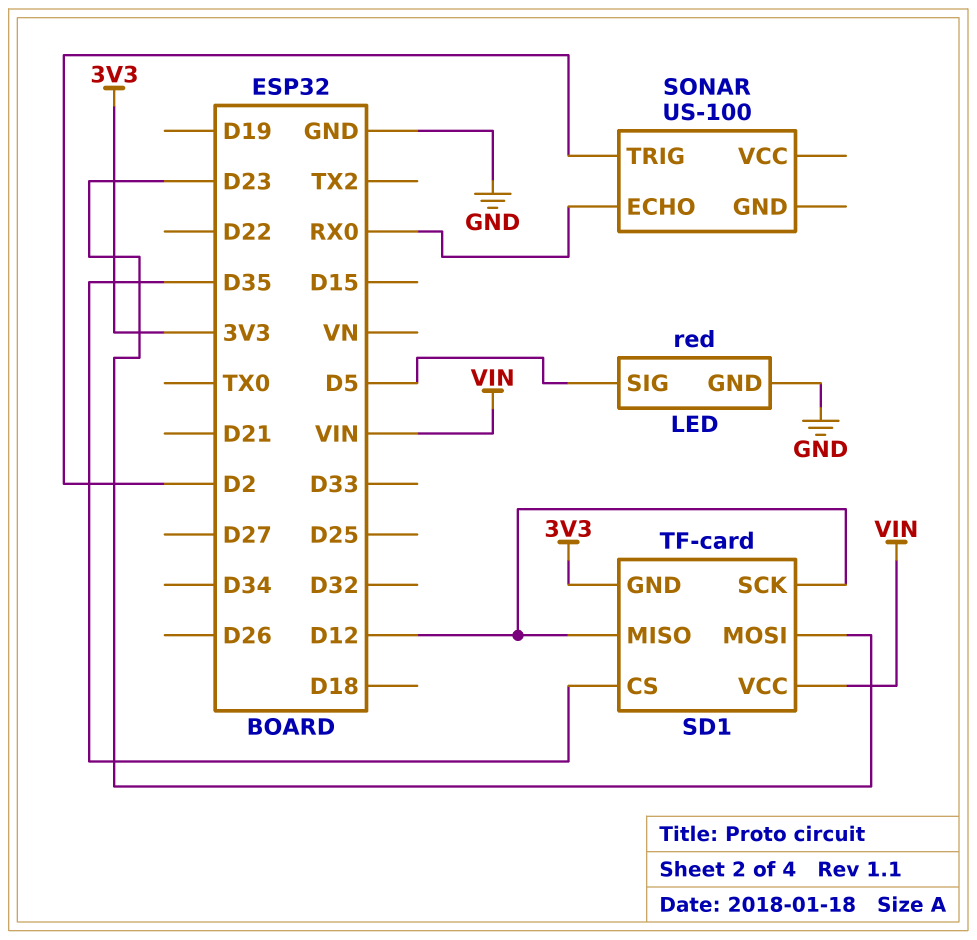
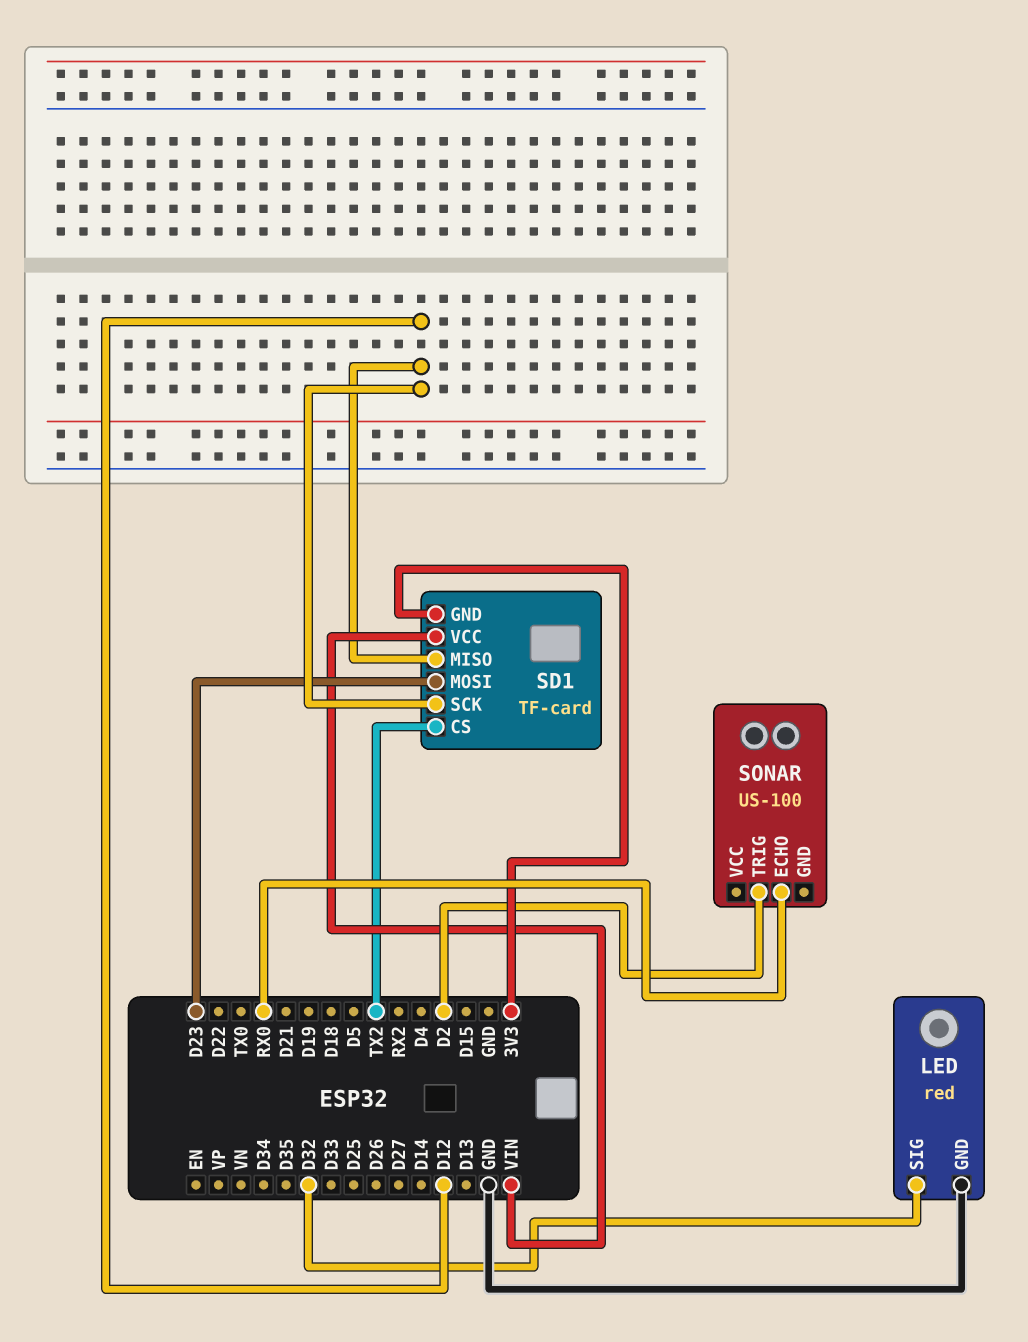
LED pin SIG: D5 -> D32
SD1 pin CS: D35 -> TX2

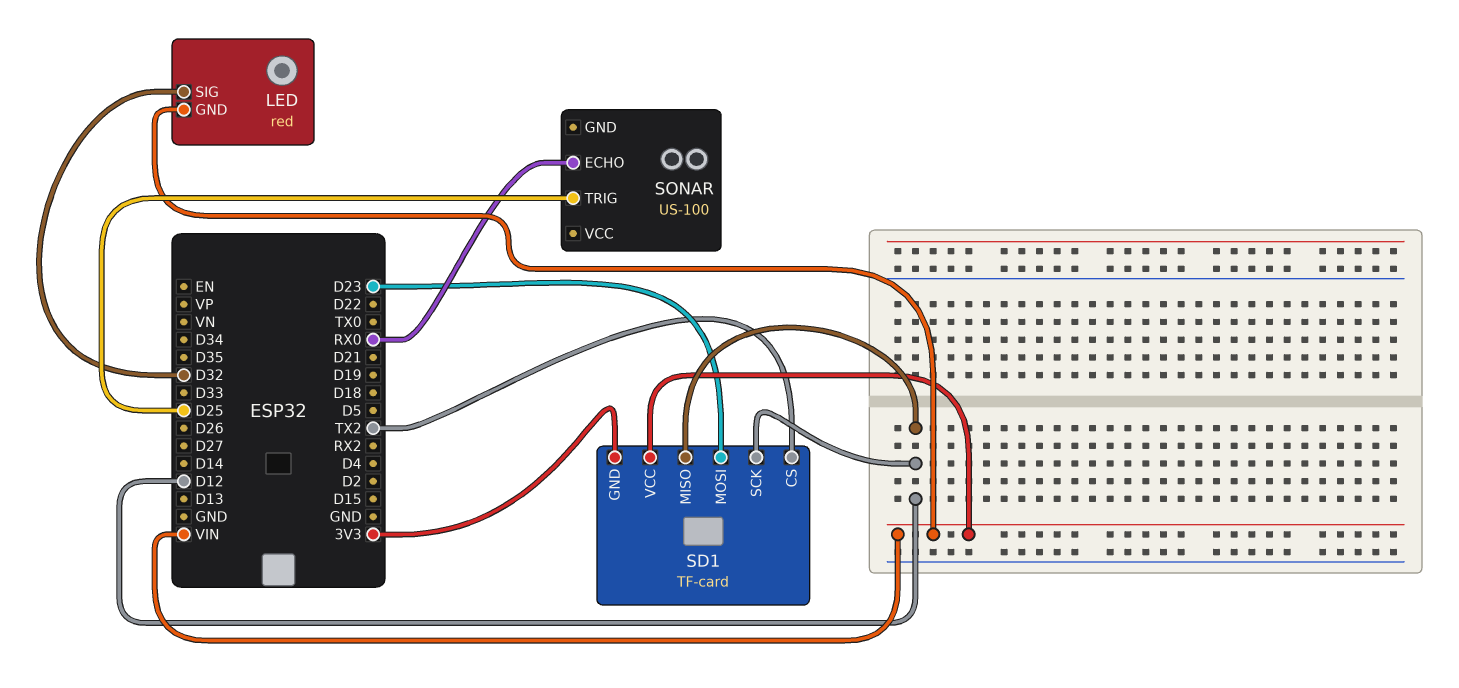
LED pin GND: GND -> VIN
SONAR pin TRIG: D2 -> D25

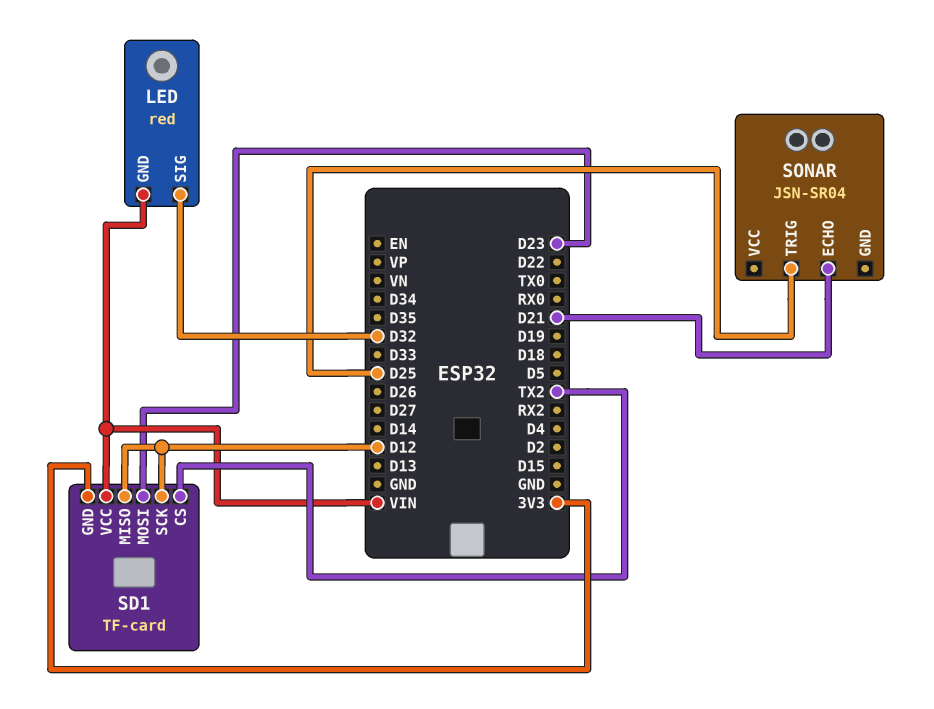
SONAR: US-100 -> JSN-SR04
SONAR pin ECHO: RX0 -> D21

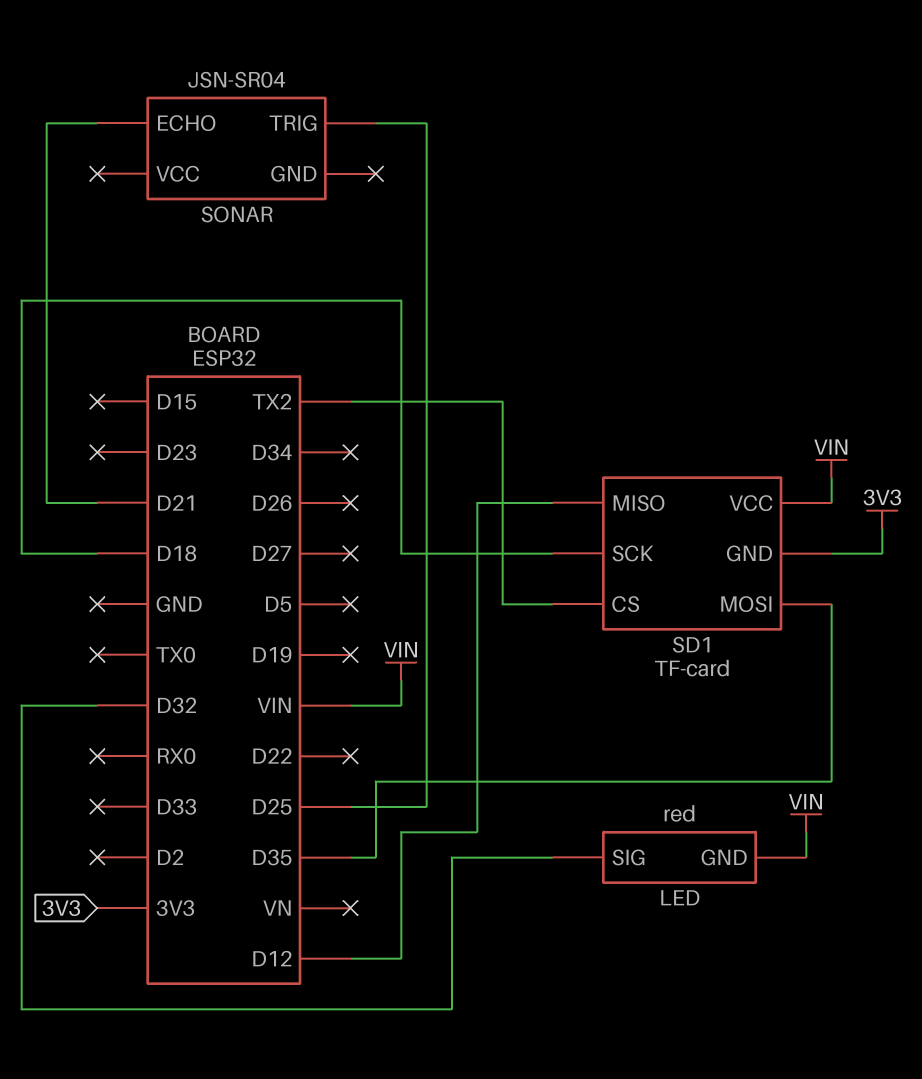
SD1 pin MOSI: D23 -> D35
SD1 pin SCK: D12 -> D18

